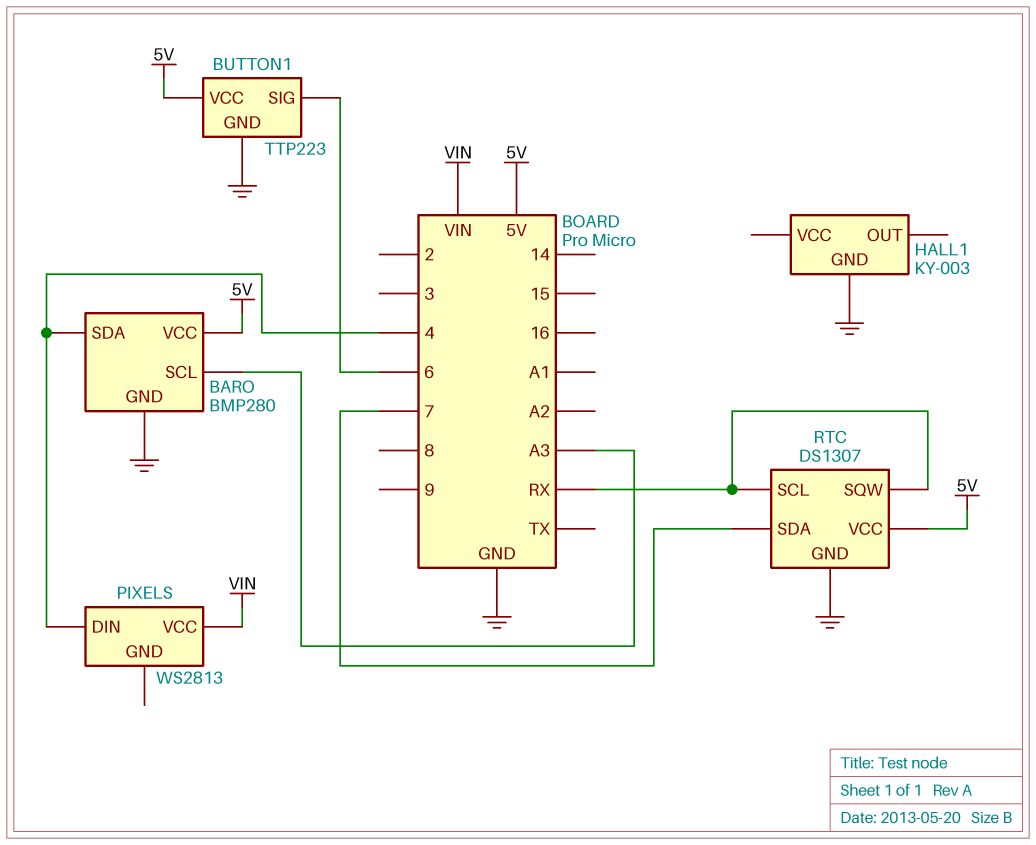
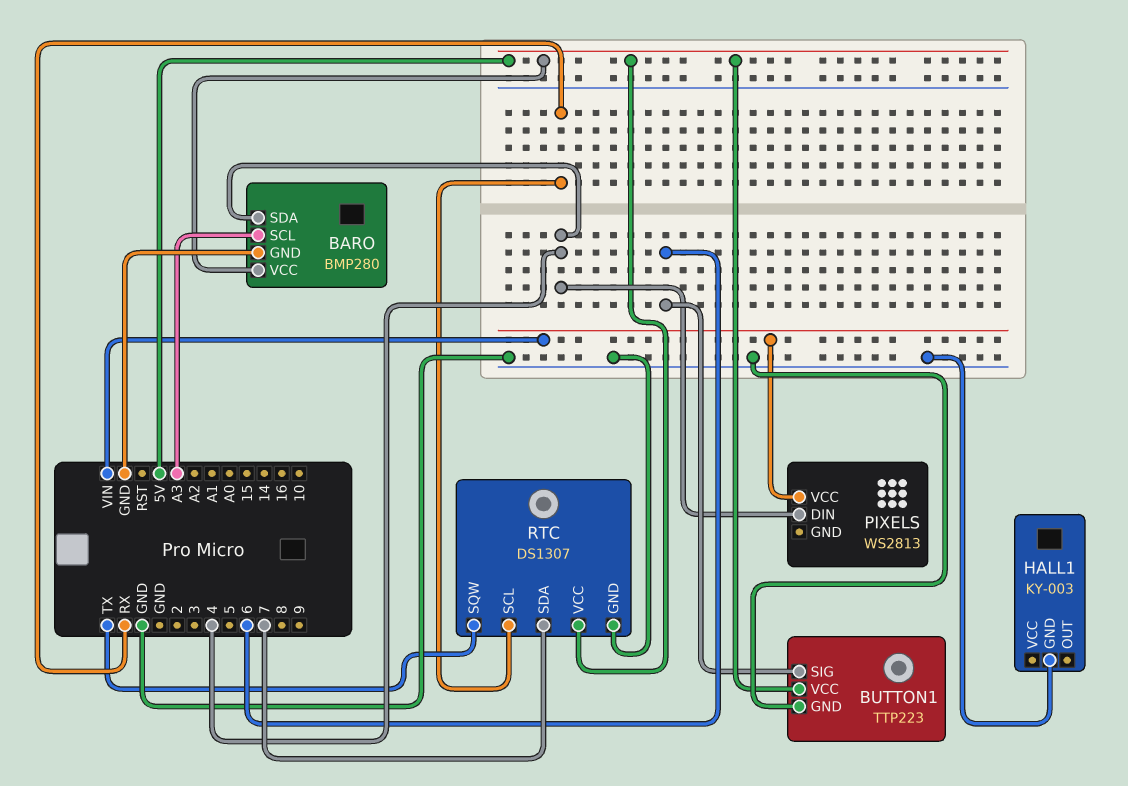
RTC pin SQW: RX -> TX

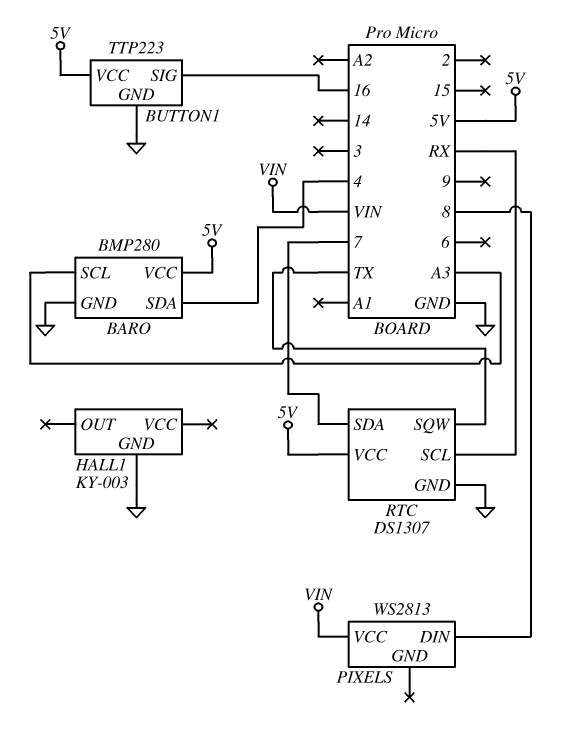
BUTTON1 pin SIG: 6 -> 16
PIXELS pin DIN: 4 -> 8

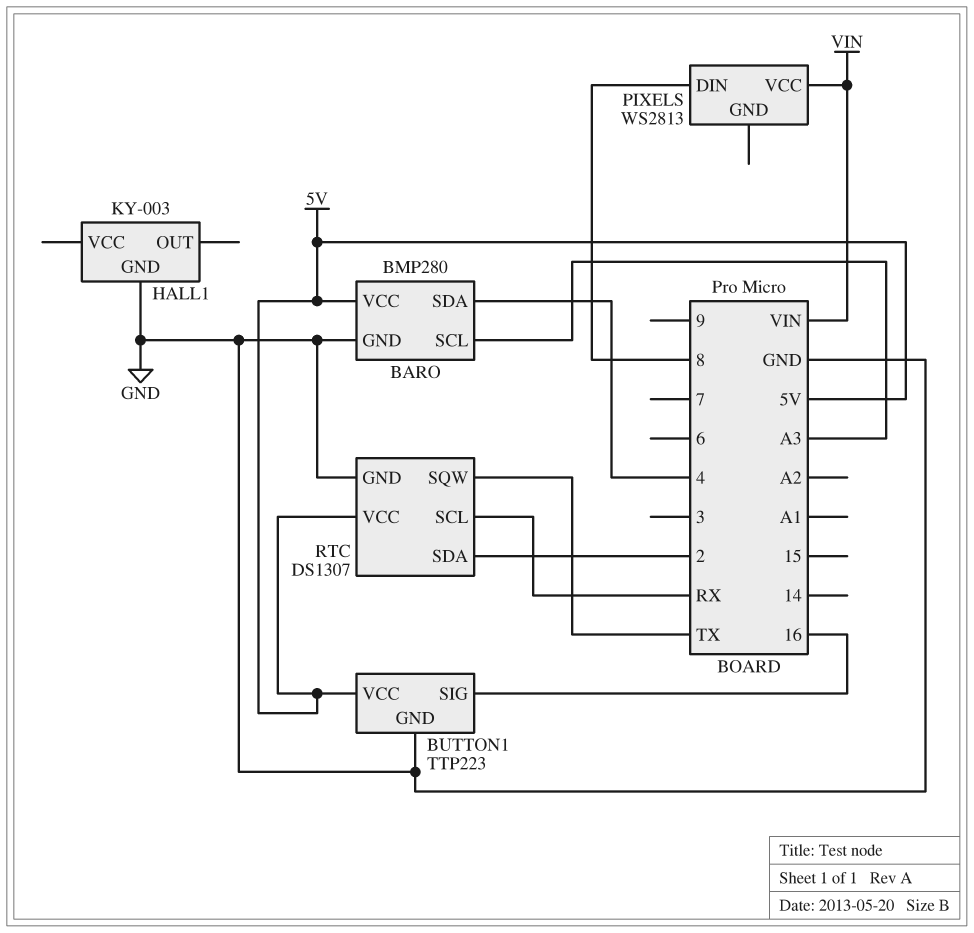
RTC pin SDA: 7 -> 2

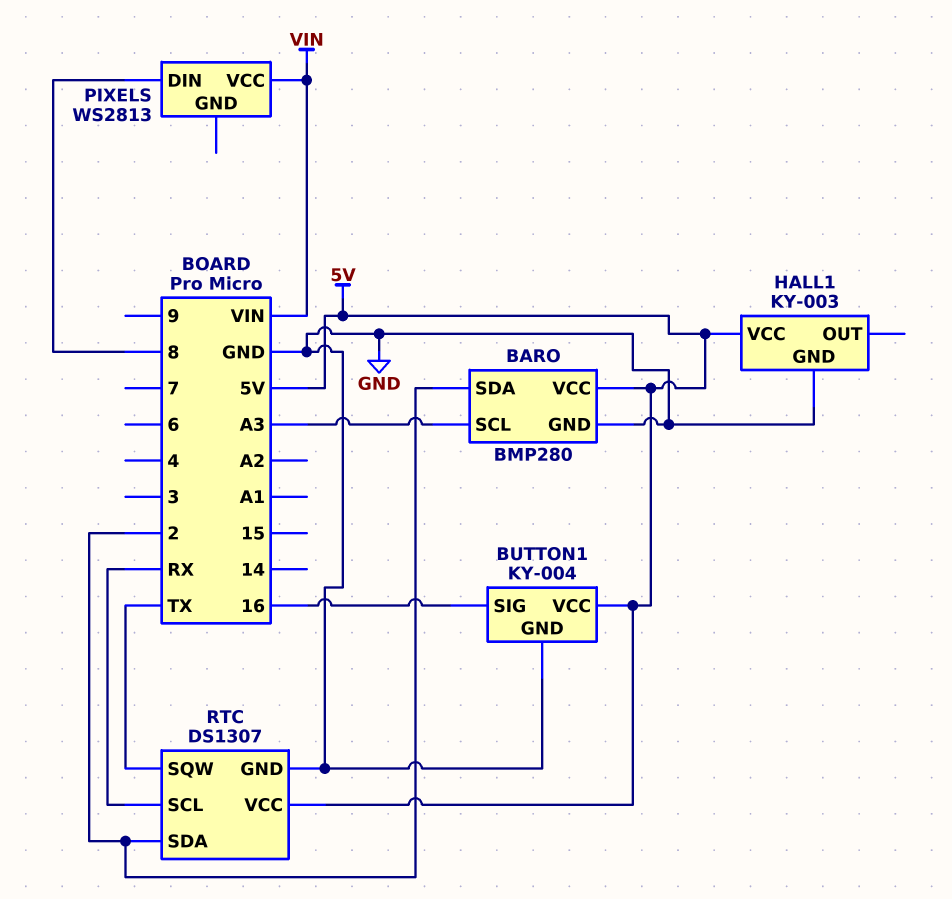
BARO pin SDA: 4 -> 2
BUTTON1: TTP223 -> KY-004
HALL1 pin VCC: none -> 5V

